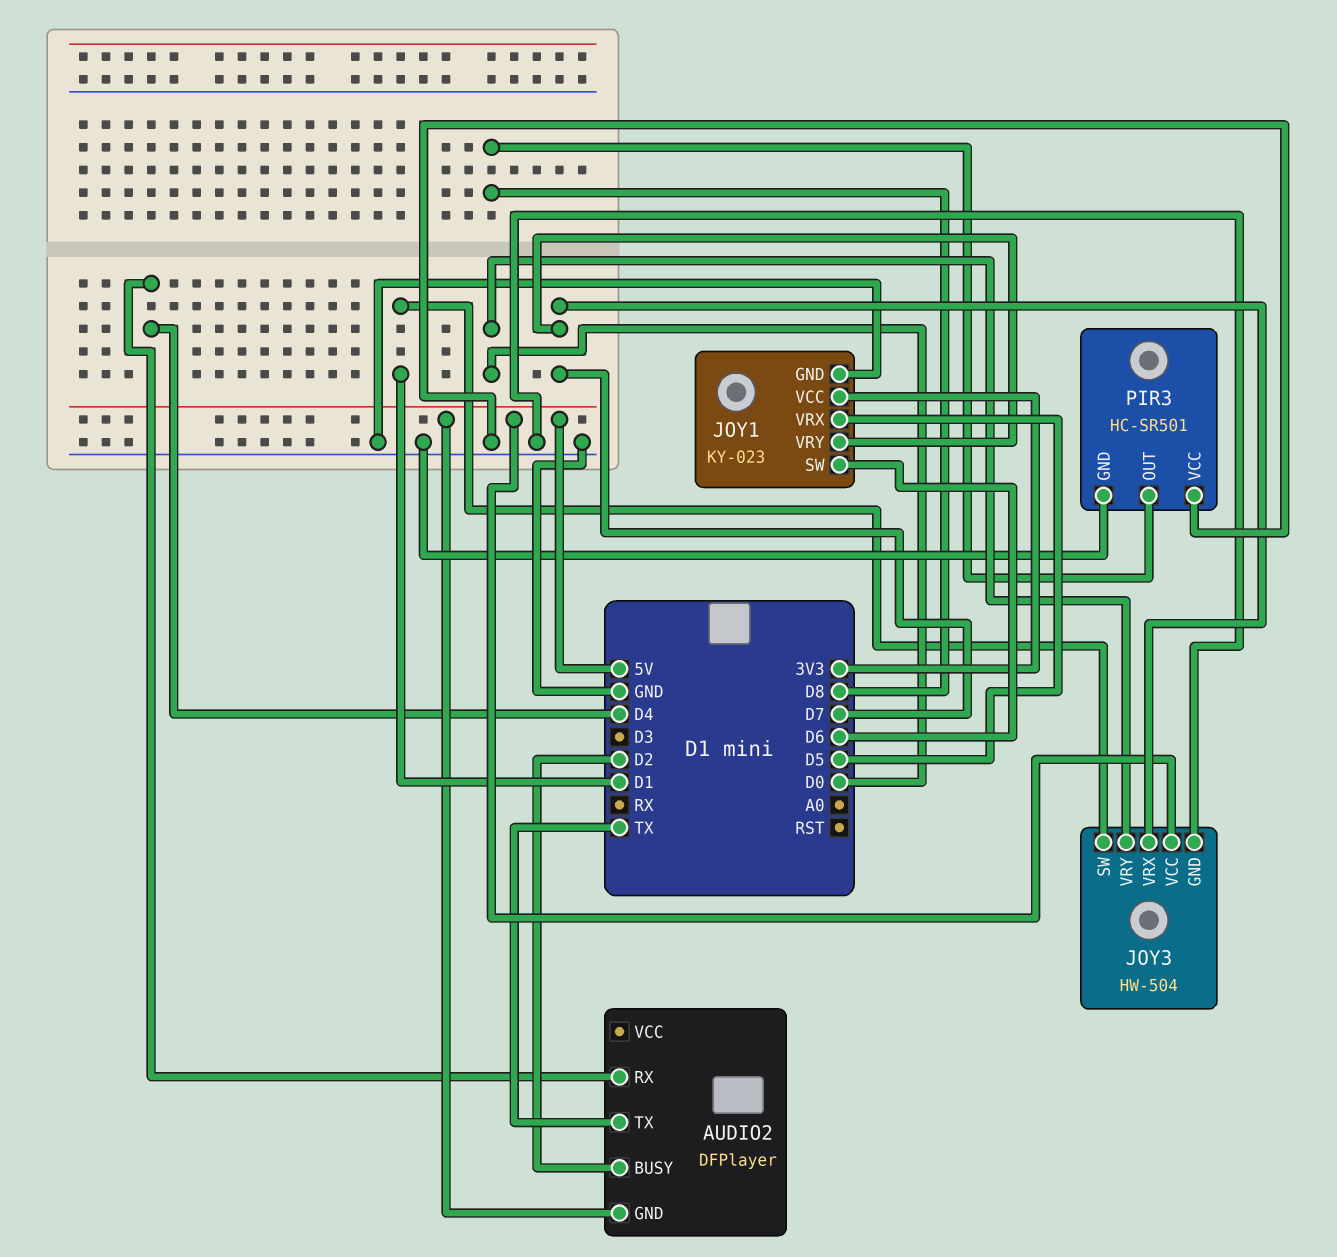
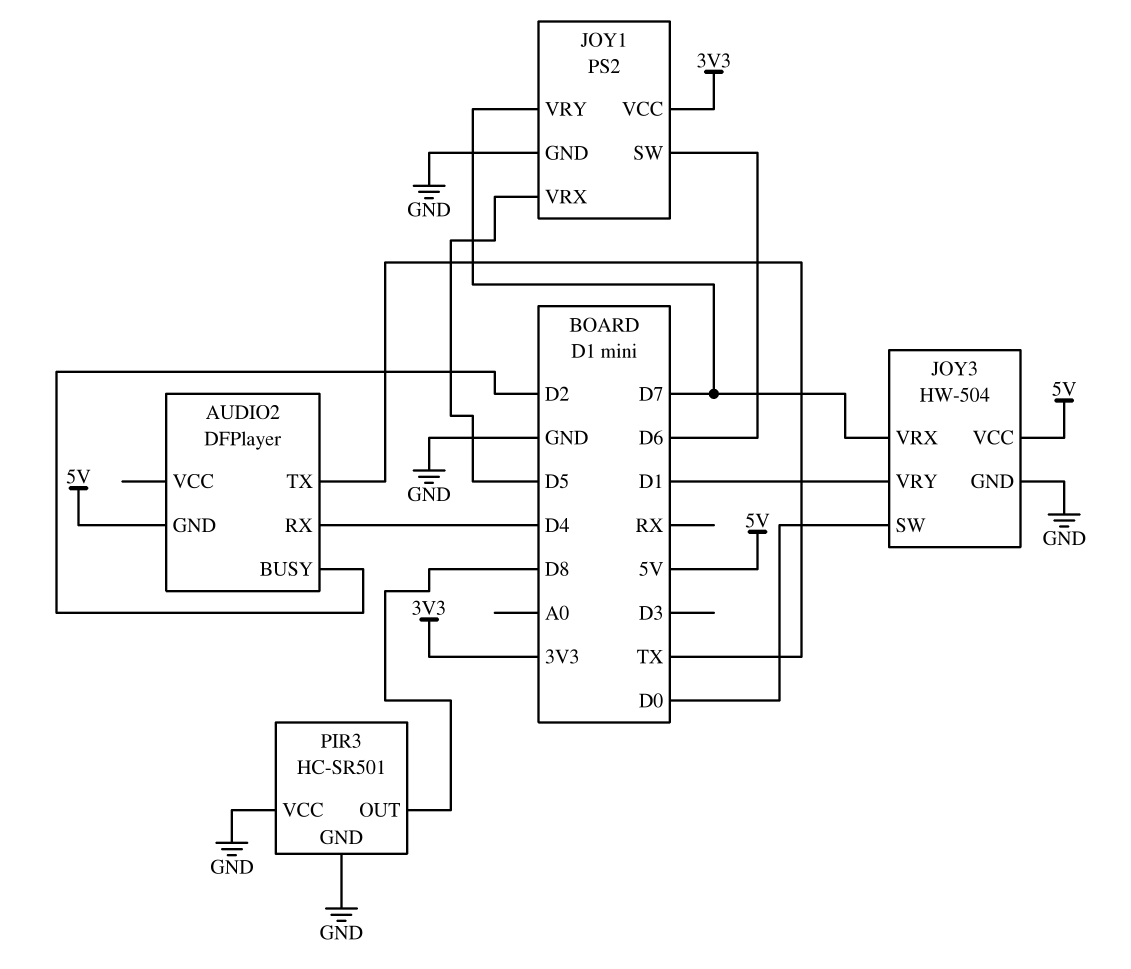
JOY1: KY-023 -> PS2
JOY3 pin SW: D1 -> D0
JOY3 pin VRY: D0 -> D1

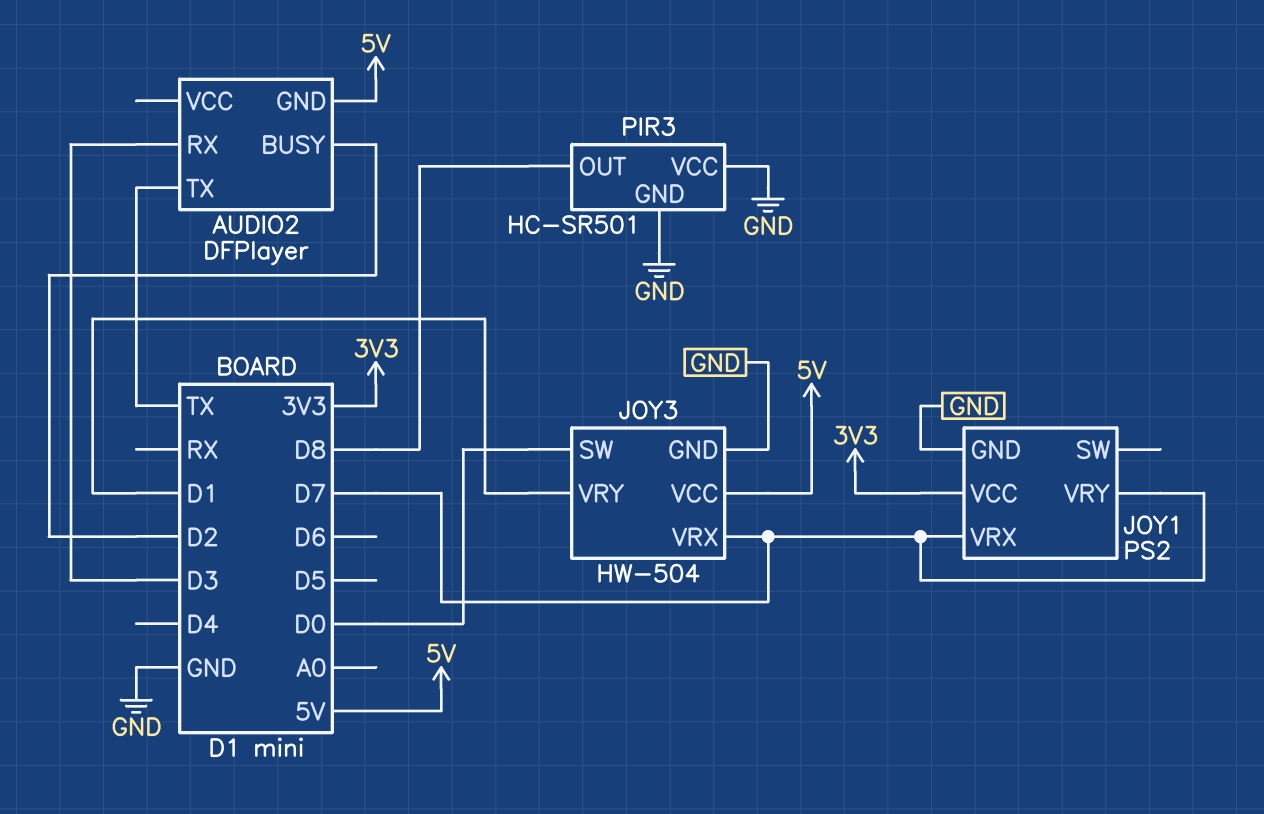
AUDIO2 pin RX: D4 -> D3
JOY1 pin SW: D6 -> none
JOY1 pin VRX: D5 -> D7

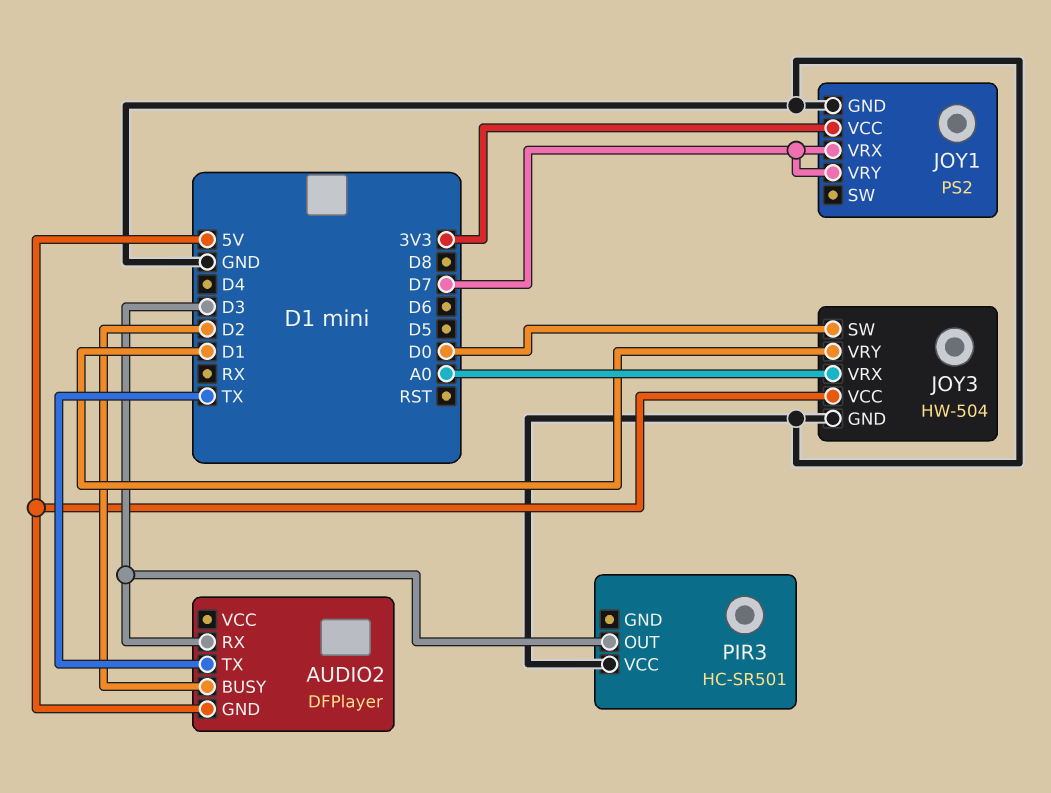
JOY3 pin VRX: D7 -> A0
PIR3 pin GND: GND -> none
PIR3 pin OUT: D8 -> D3

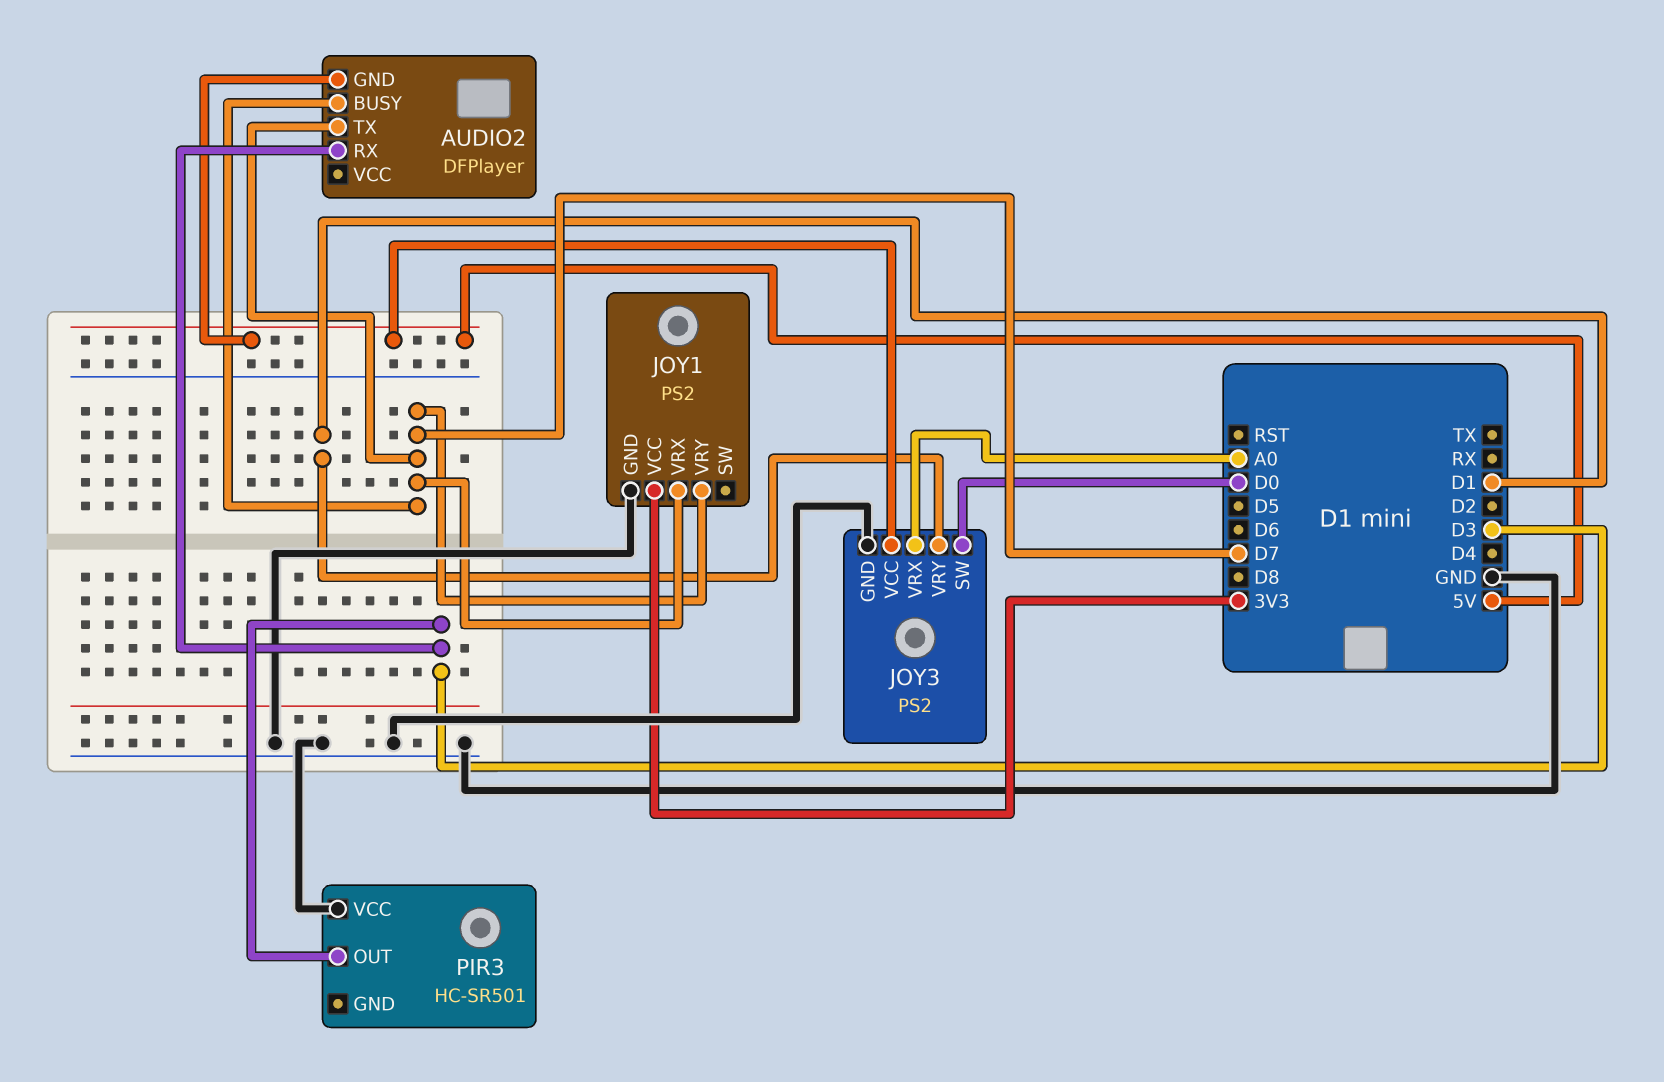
AUDIO2 pin BUSY: D2 -> D7
AUDIO2 pin TX: TX -> D7
JOY3: HW-504 -> PS2

